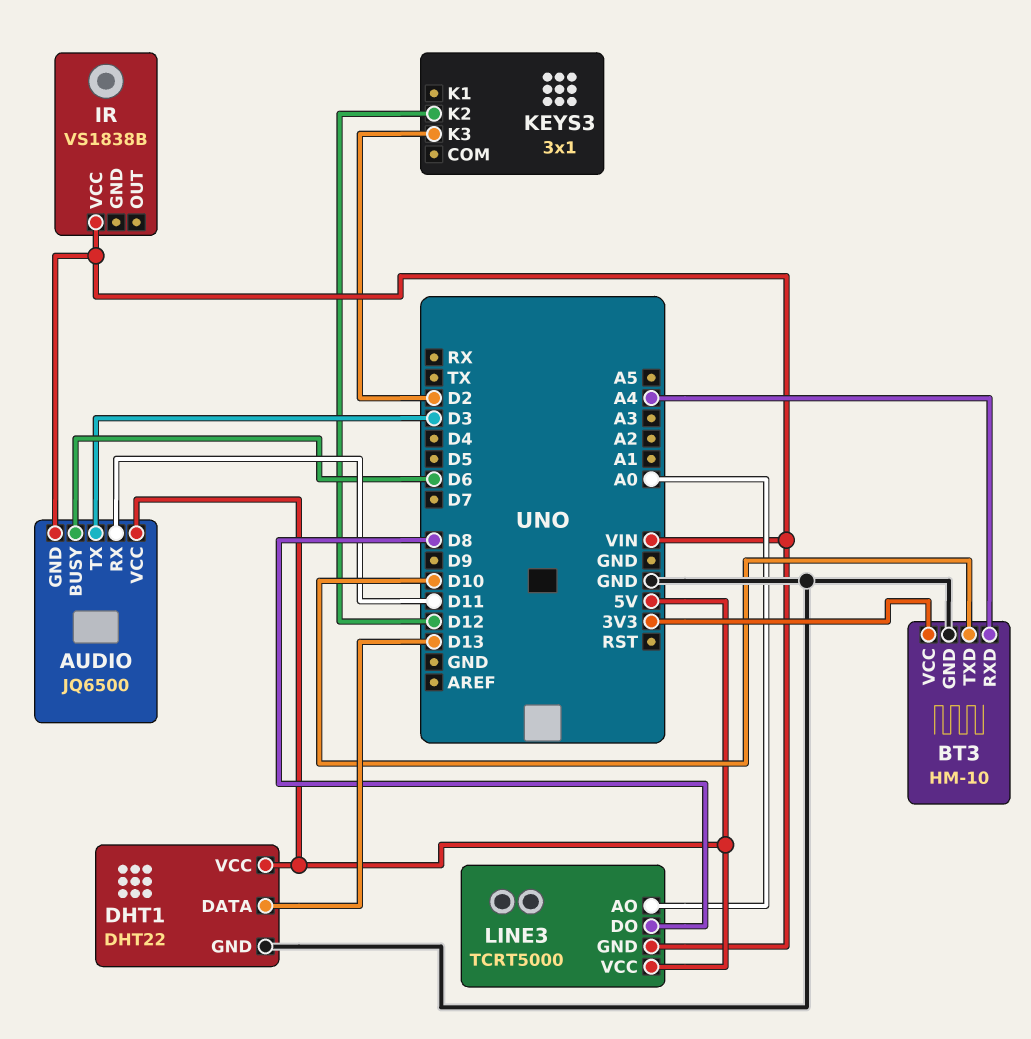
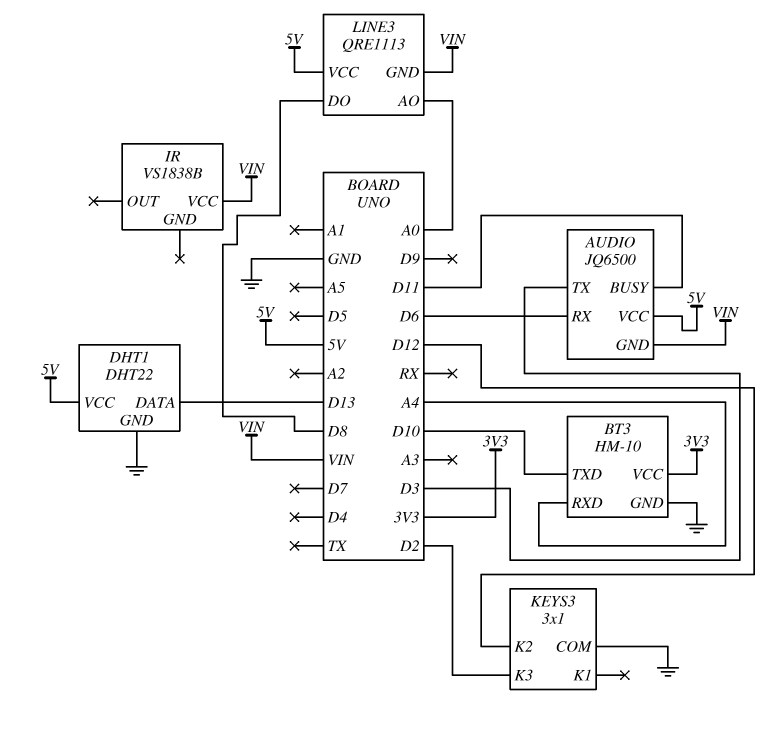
AUDIO pin BUSY: D6 -> D11
AUDIO pin RX: D11 -> D6
KEYS3 pin COM: none -> GND
LINE3: TCRT5000 -> QRE1113

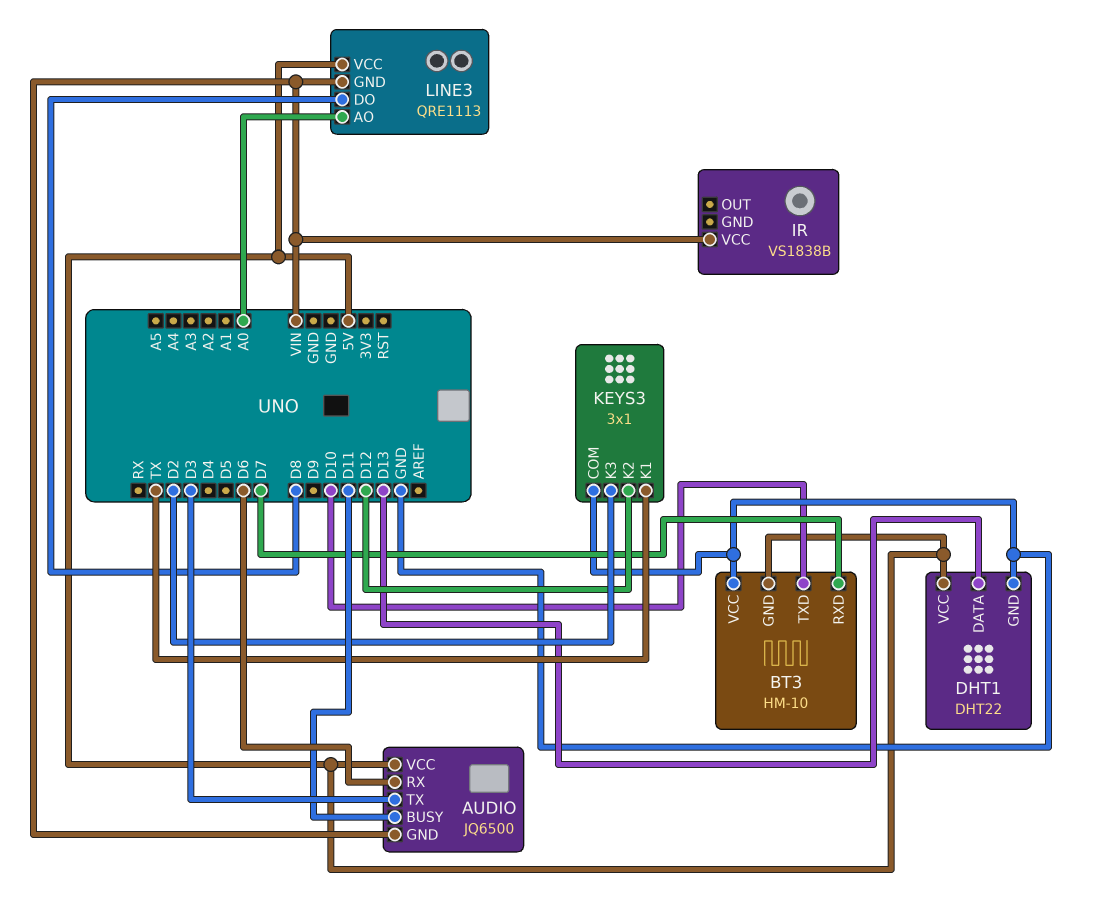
BT3 pin GND: GND -> 5V
BT3 pin RXD: A4 -> D7
BT3 pin VCC: 3V3 -> GND
KEYS3 pin K1: none -> TX

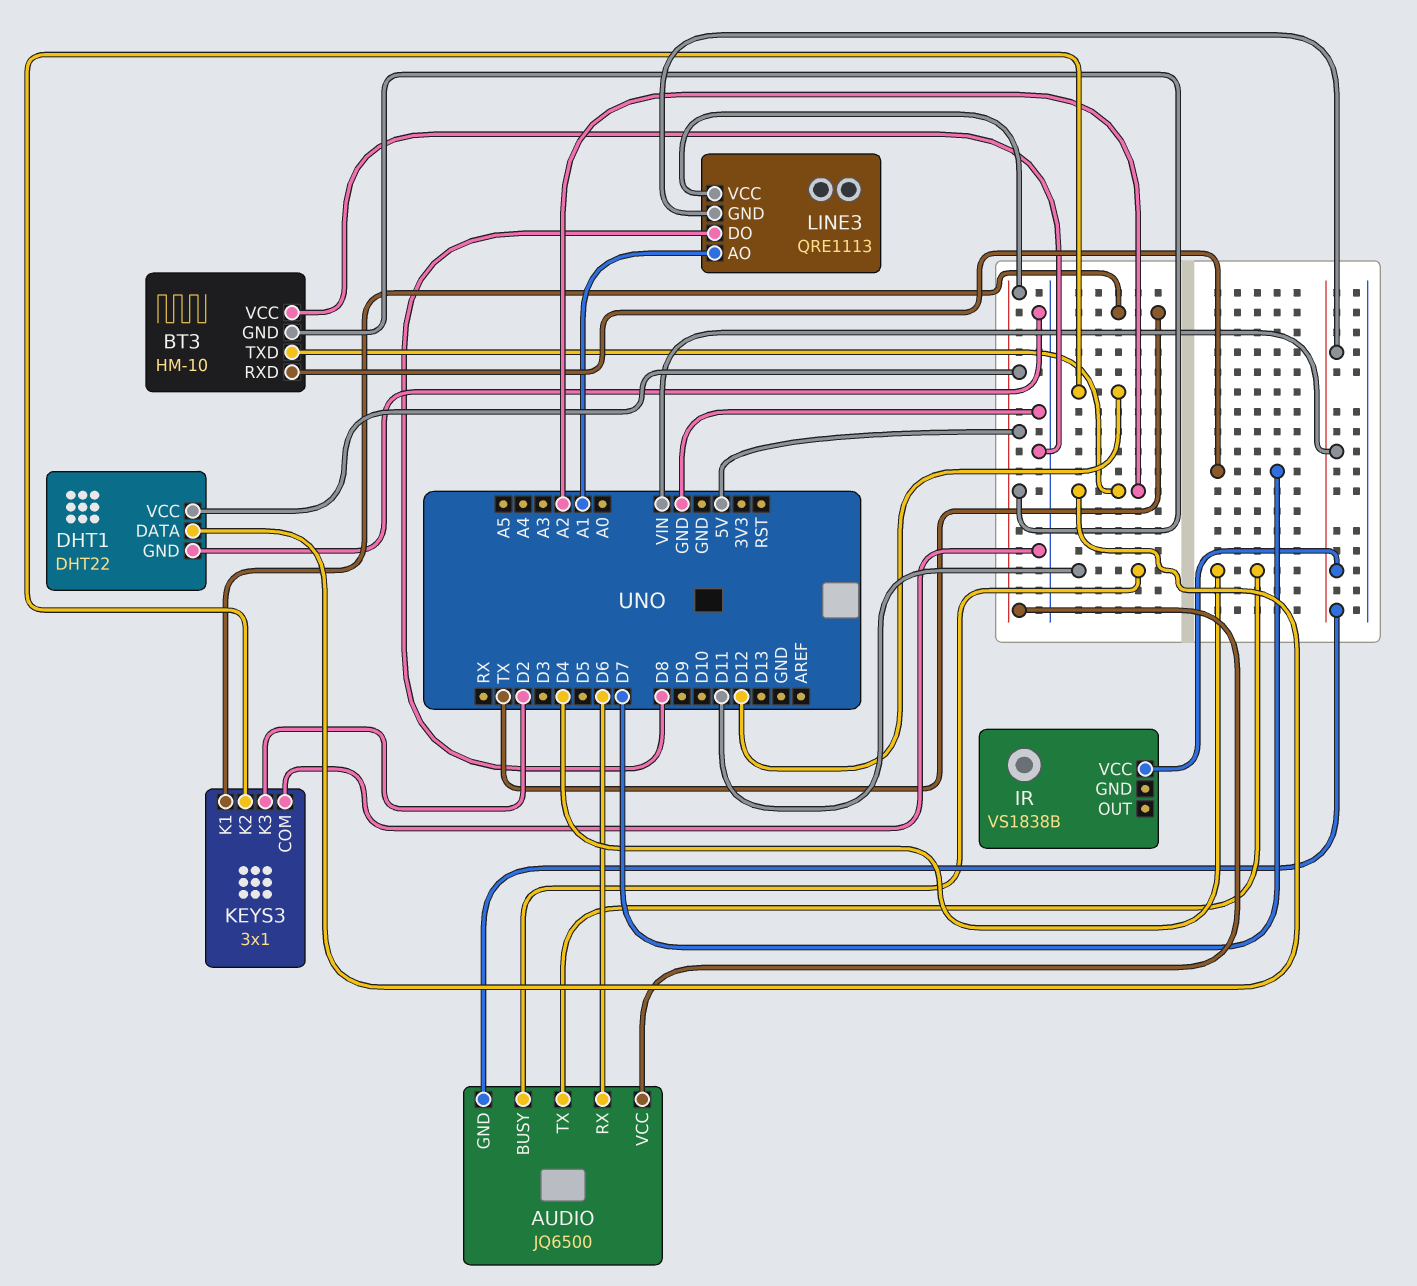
AUDIO pin TX: D3 -> D4
BT3 pin TXD: D10 -> A2
DHT1 pin DATA: D13 -> A2
LINE3 pin AO: A0 -> A1

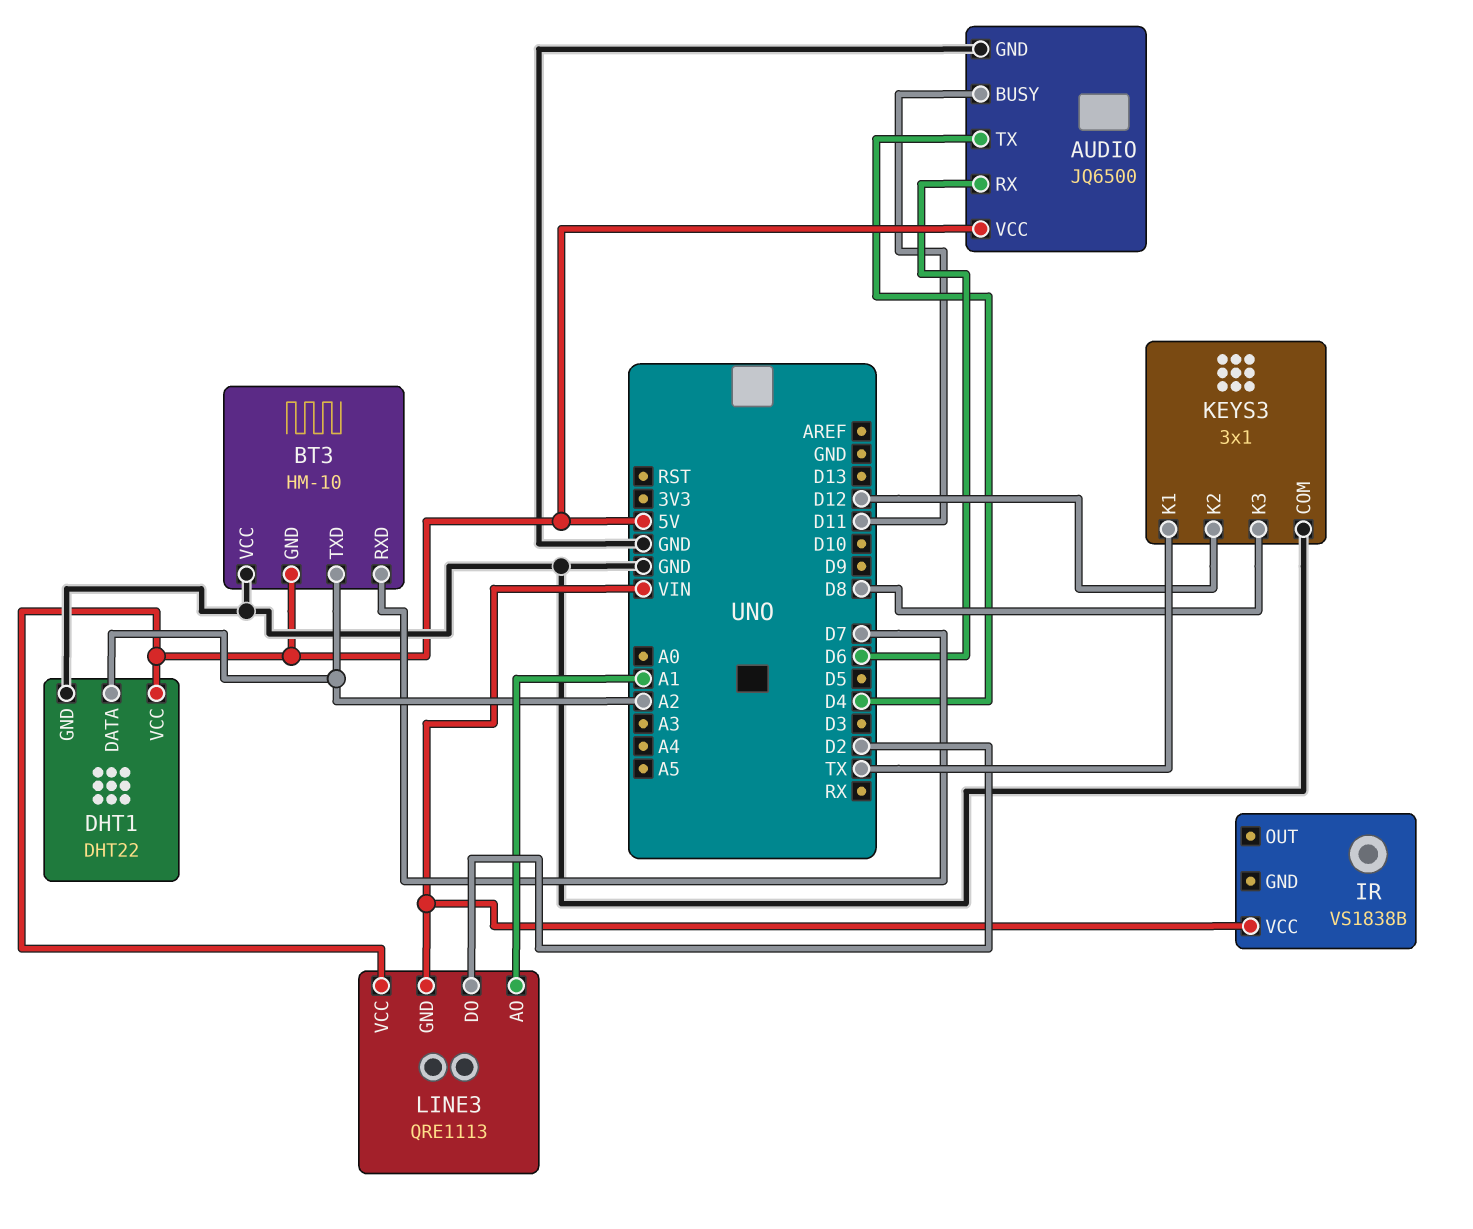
AUDIO pin GND: VIN -> GND
KEYS3 pin K3: D2 -> D8
LINE3 pin DO: D8 -> D2

